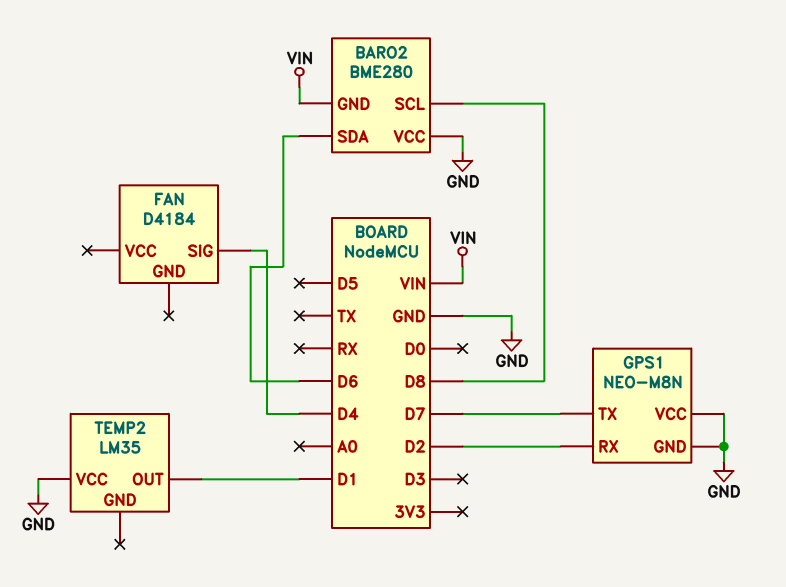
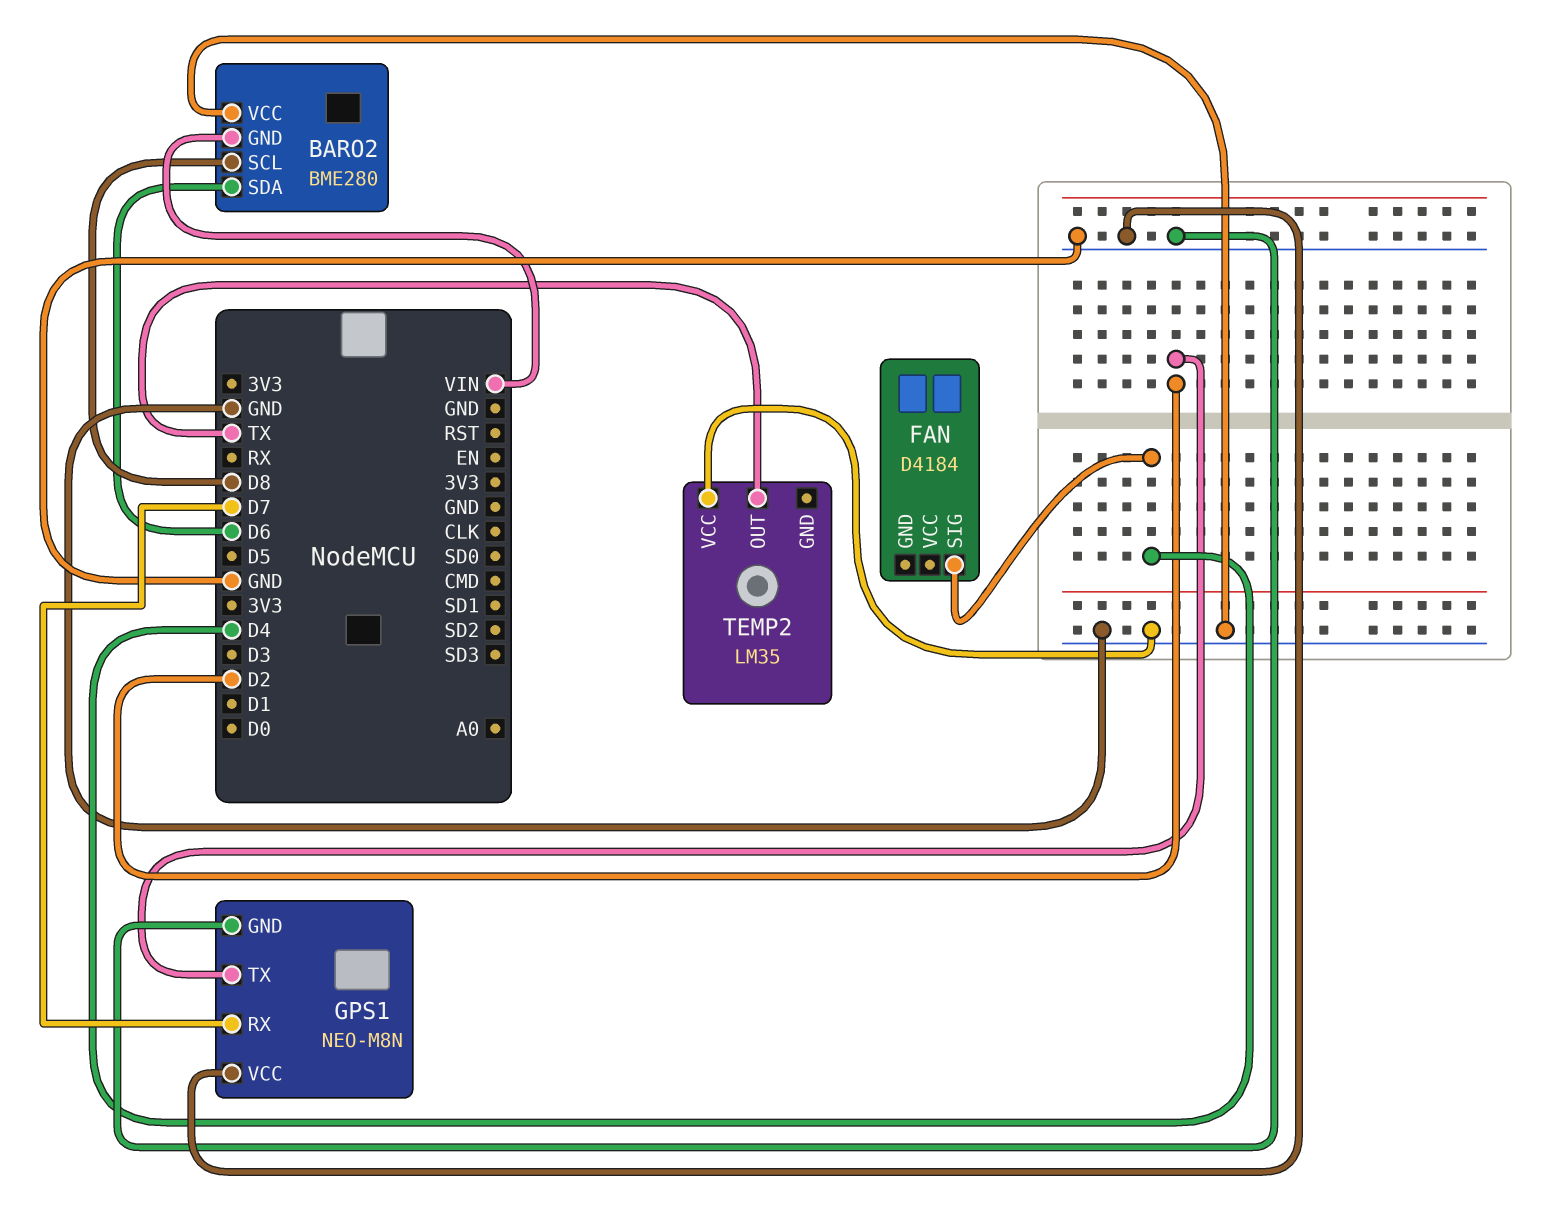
GPS1 pin RX: D2 -> D7
GPS1 pin TX: D7 -> D2
TEMP2 pin OUT: D1 -> TX

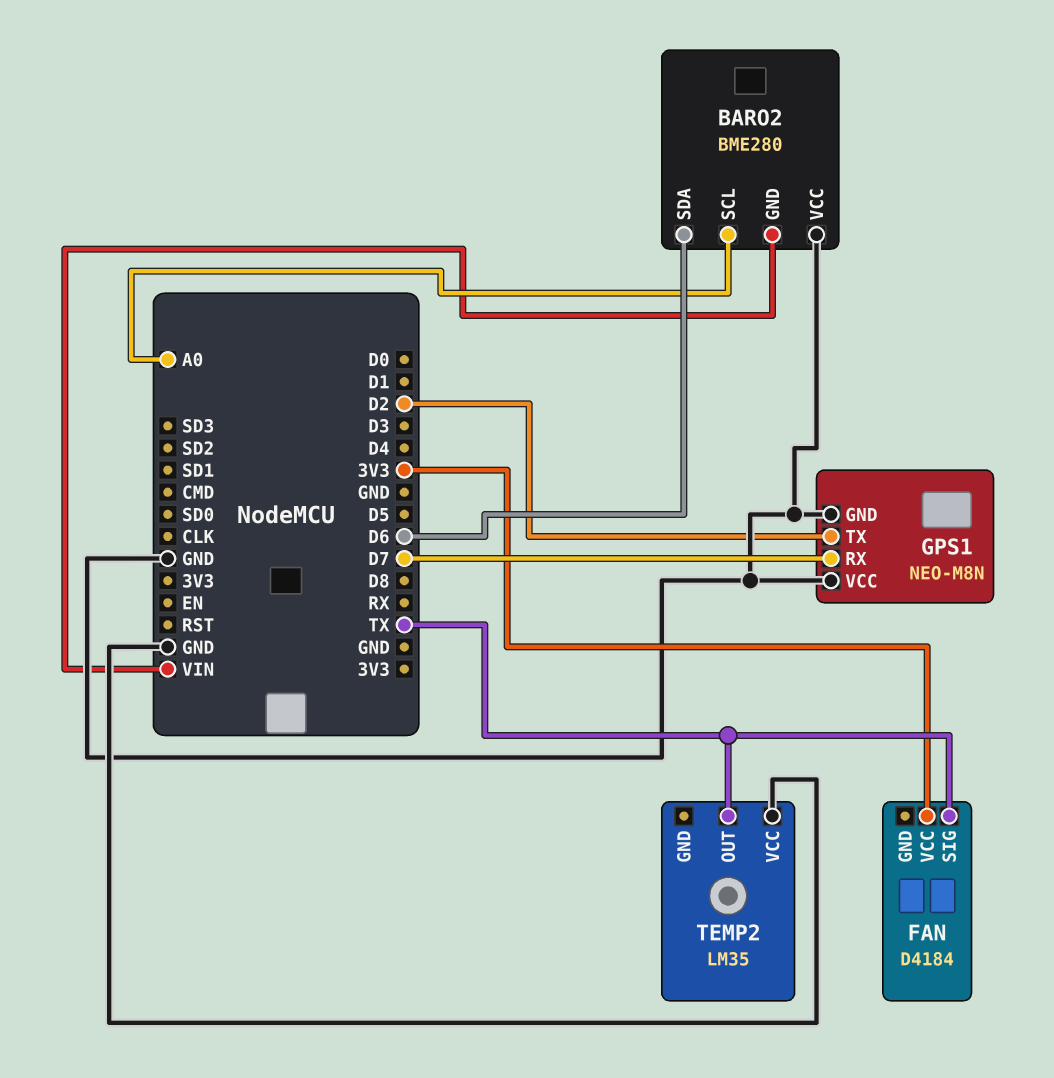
BARO2 pin SCL: D8 -> A0
FAN pin SIG: D4 -> TX
FAN pin VCC: none -> 3V3

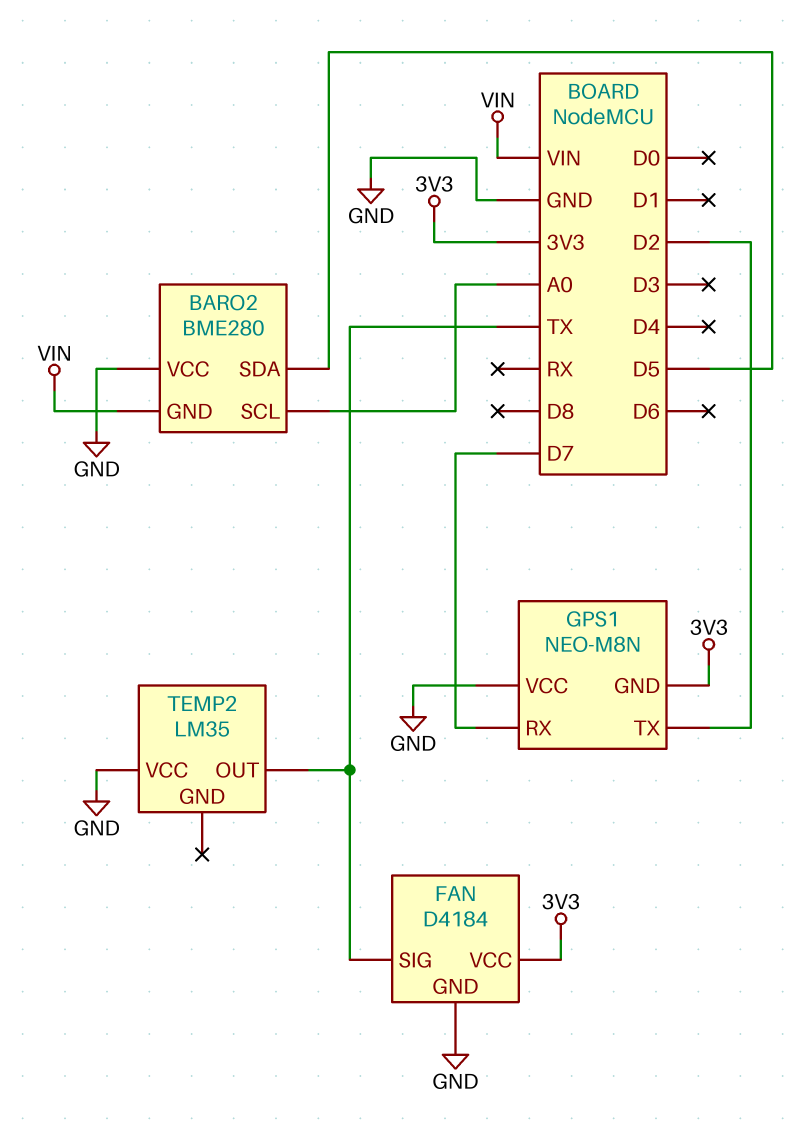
BARO2 pin SDA: D6 -> D5
FAN pin GND: none -> GND
GPS1 pin GND: GND -> 3V3

